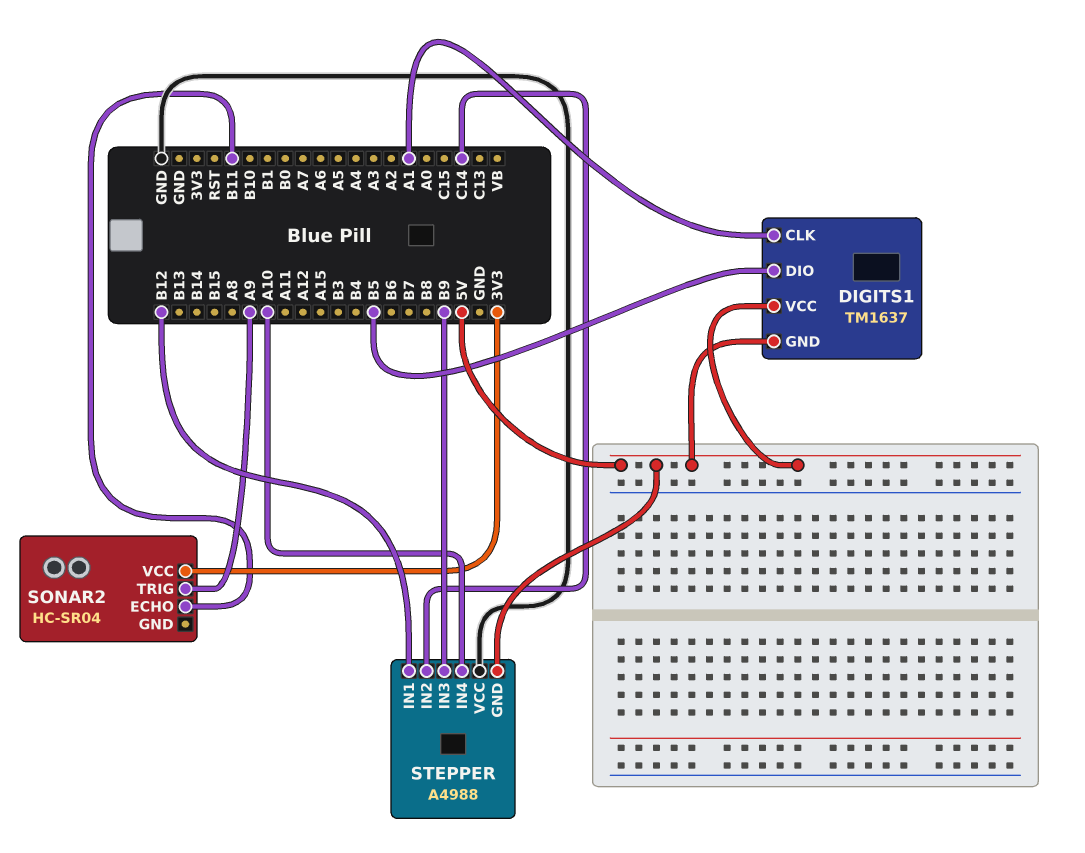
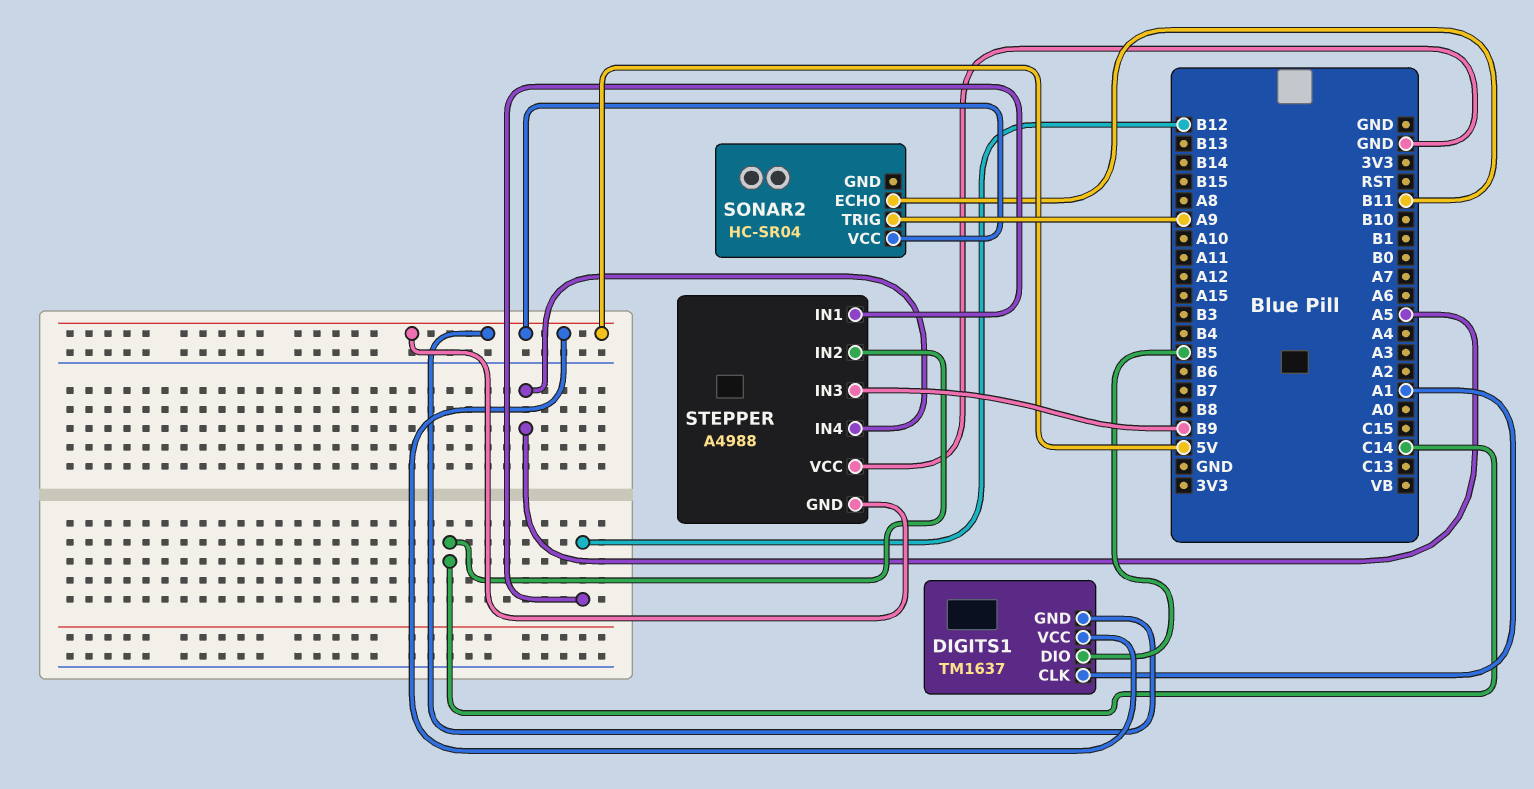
SONAR2 pin VCC: 3V3 -> 5V
STEPPER pin IN4: A10 -> A5

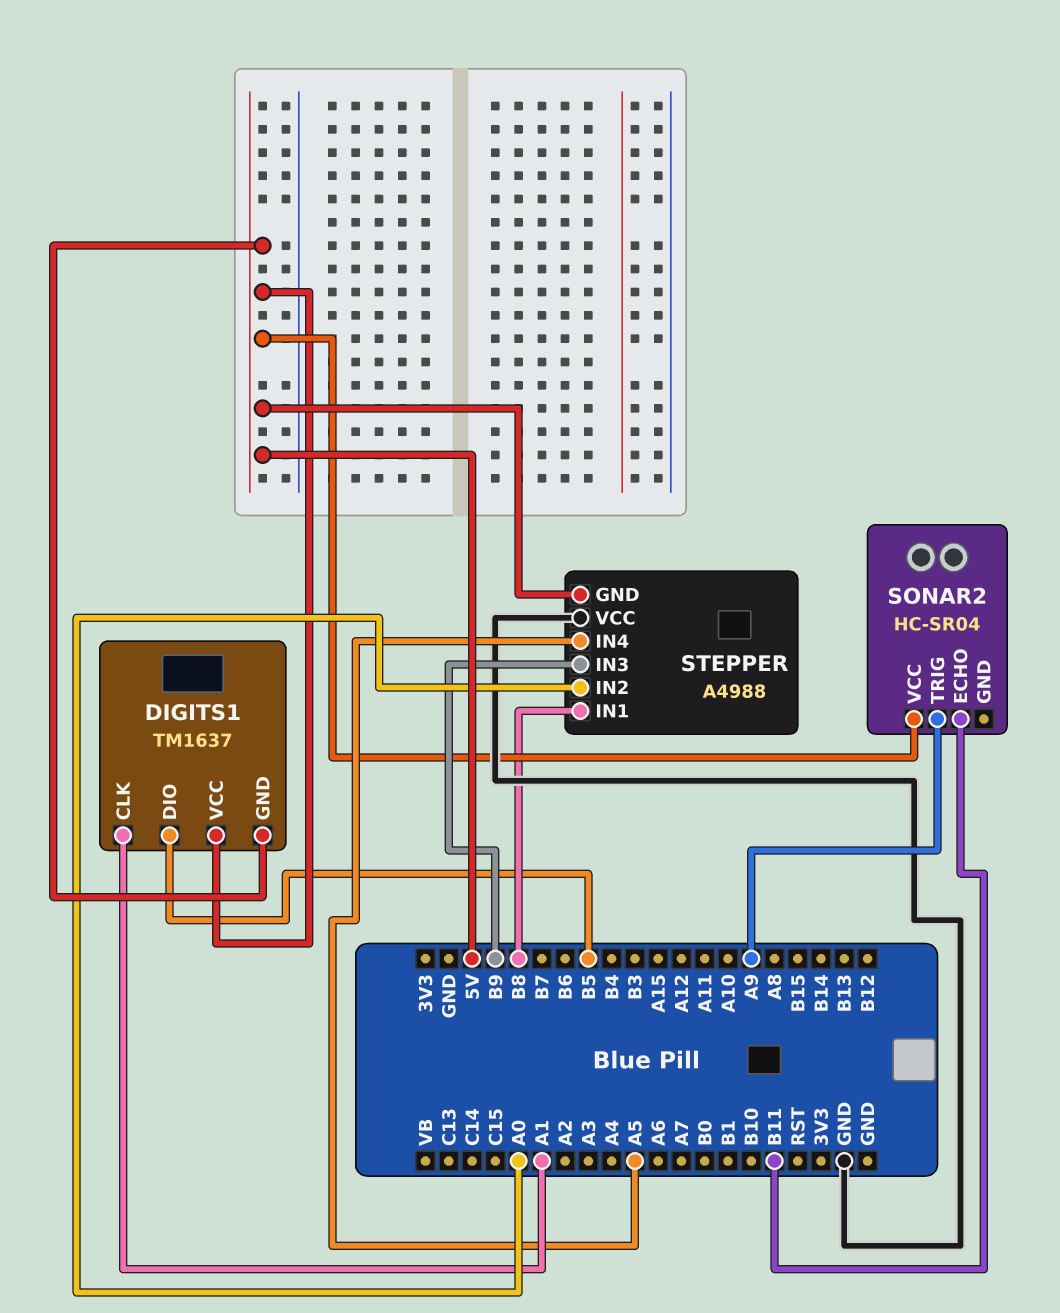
STEPPER pin IN1: B12 -> B8
STEPPER pin IN2: C14 -> A0

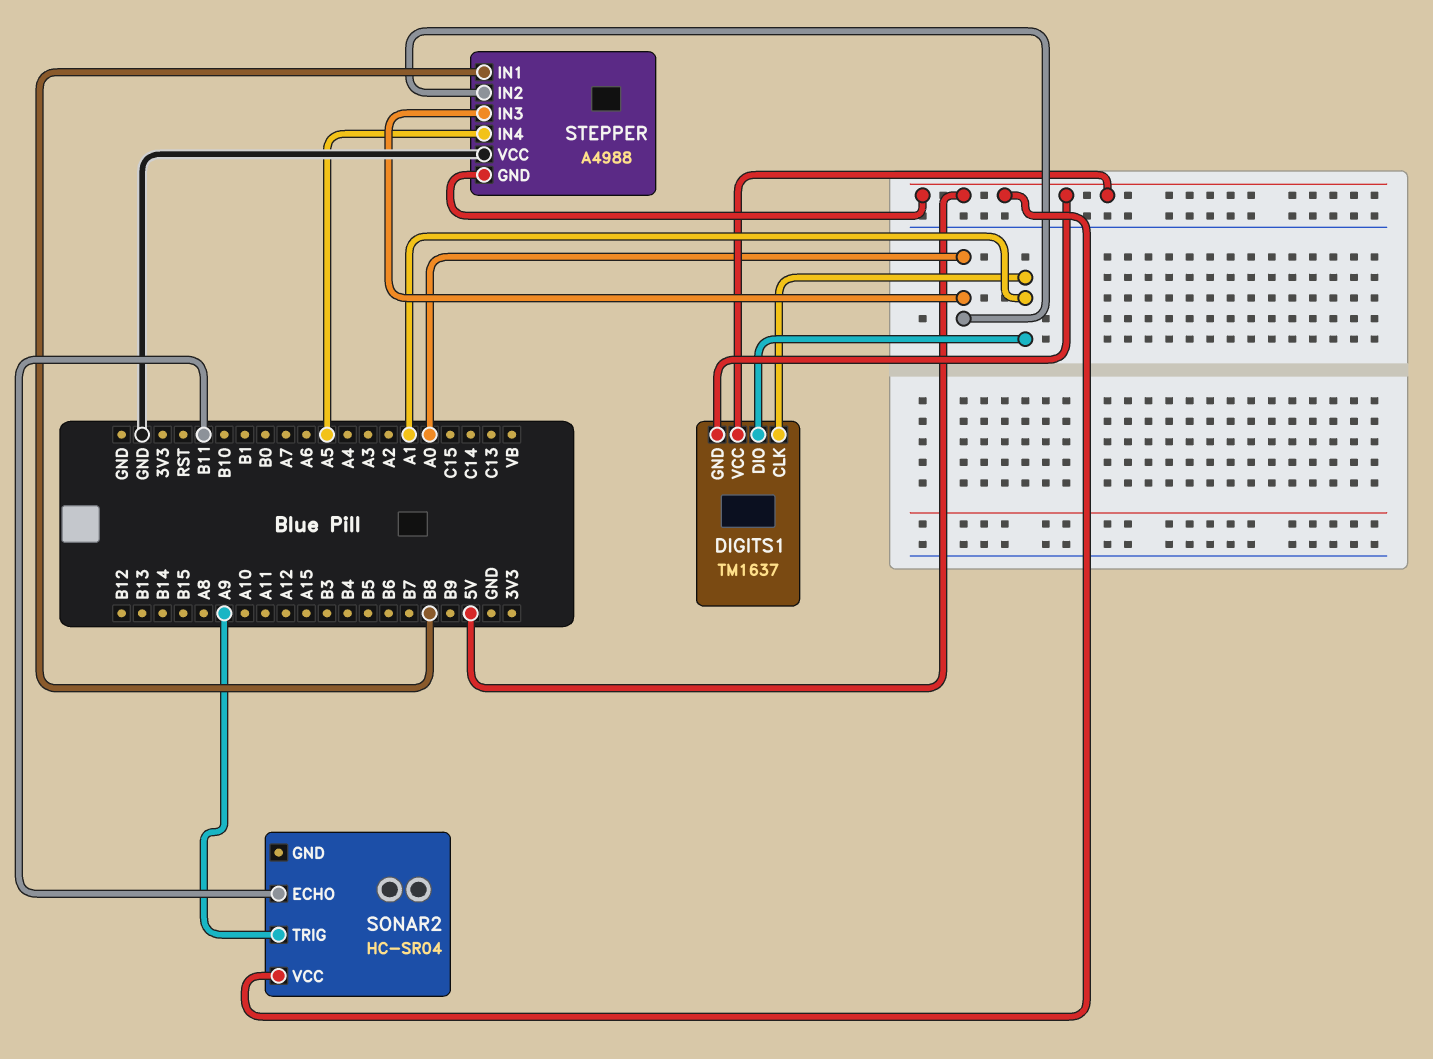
DIGITS1 pin DIO: B5 -> A1
STEPPER pin IN3: B9 -> A0

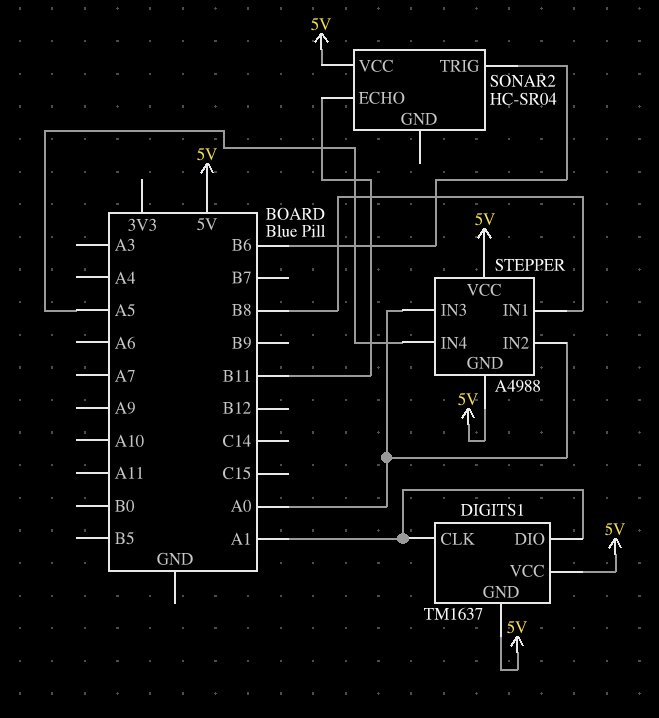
SONAR2 pin TRIG: A9 -> B6
STEPPER pin VCC: GND -> 5V

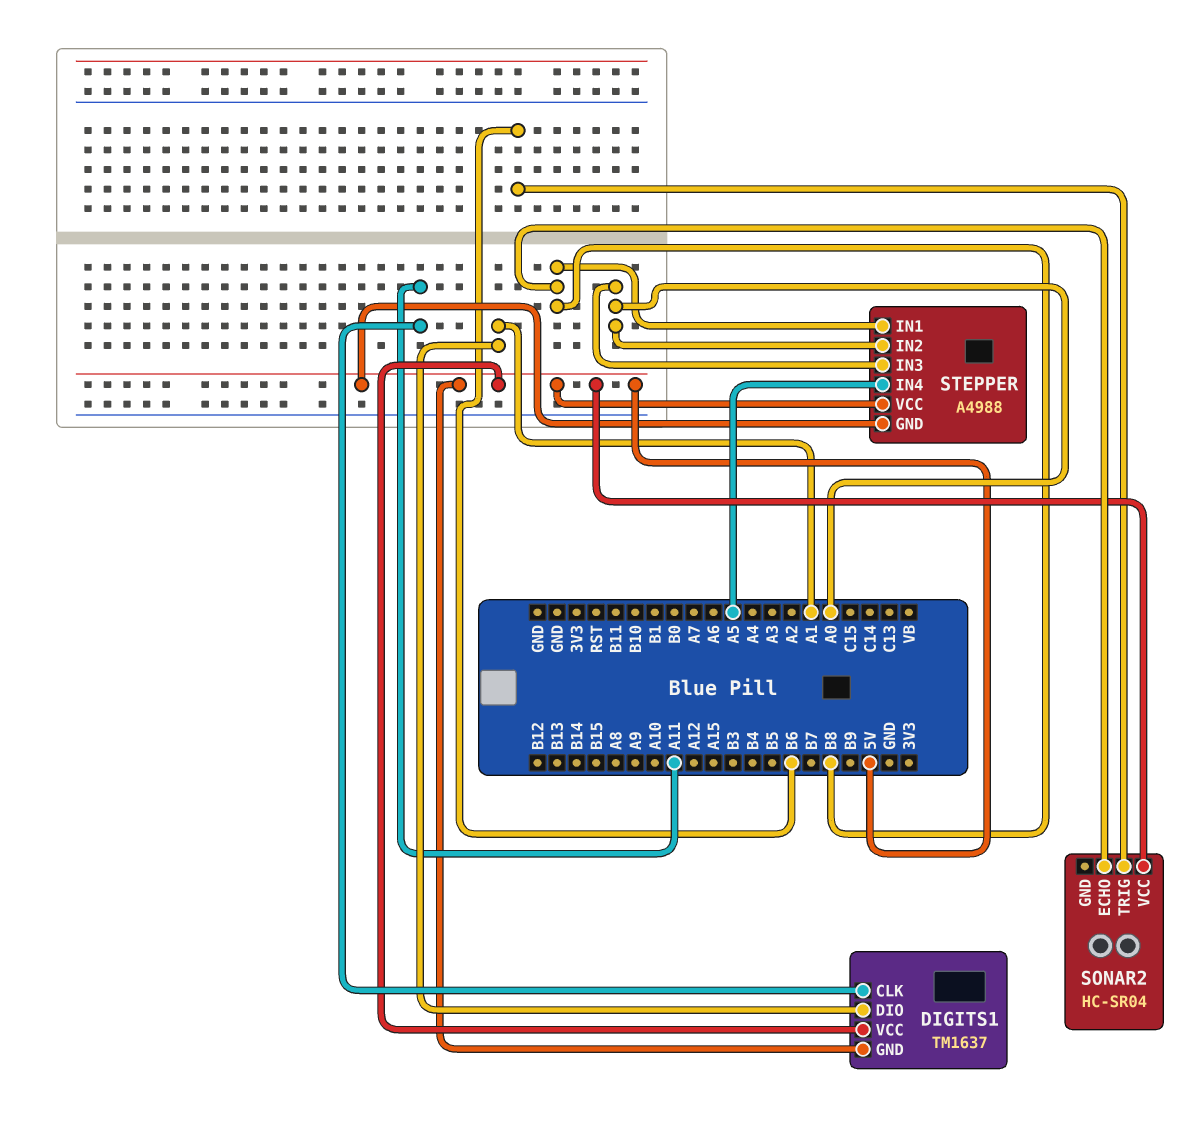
DIGITS1 pin CLK: A1 -> A11
SONAR2 pin ECHO: B11 -> B8

